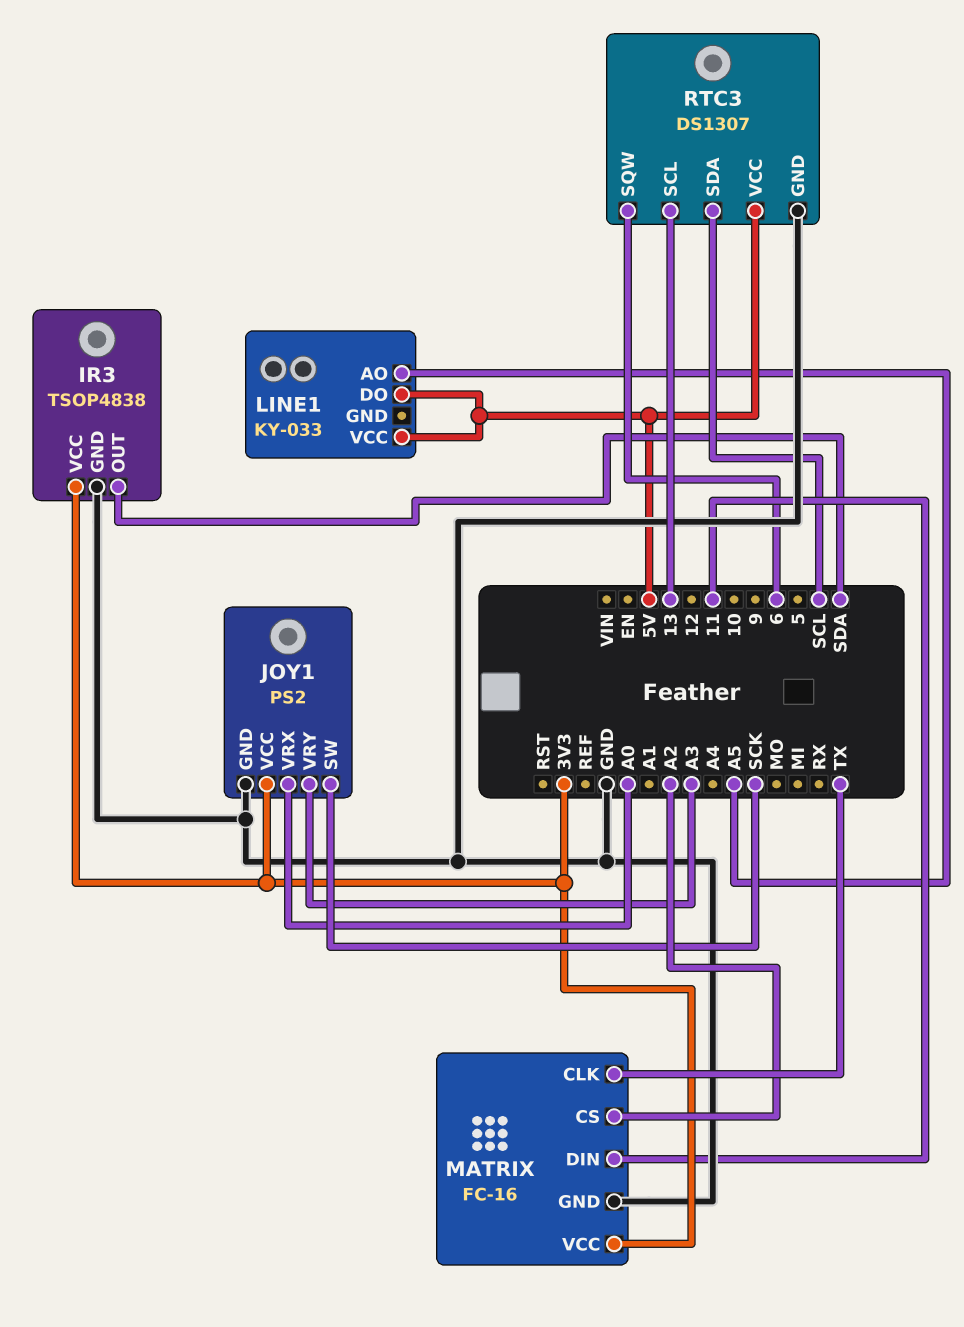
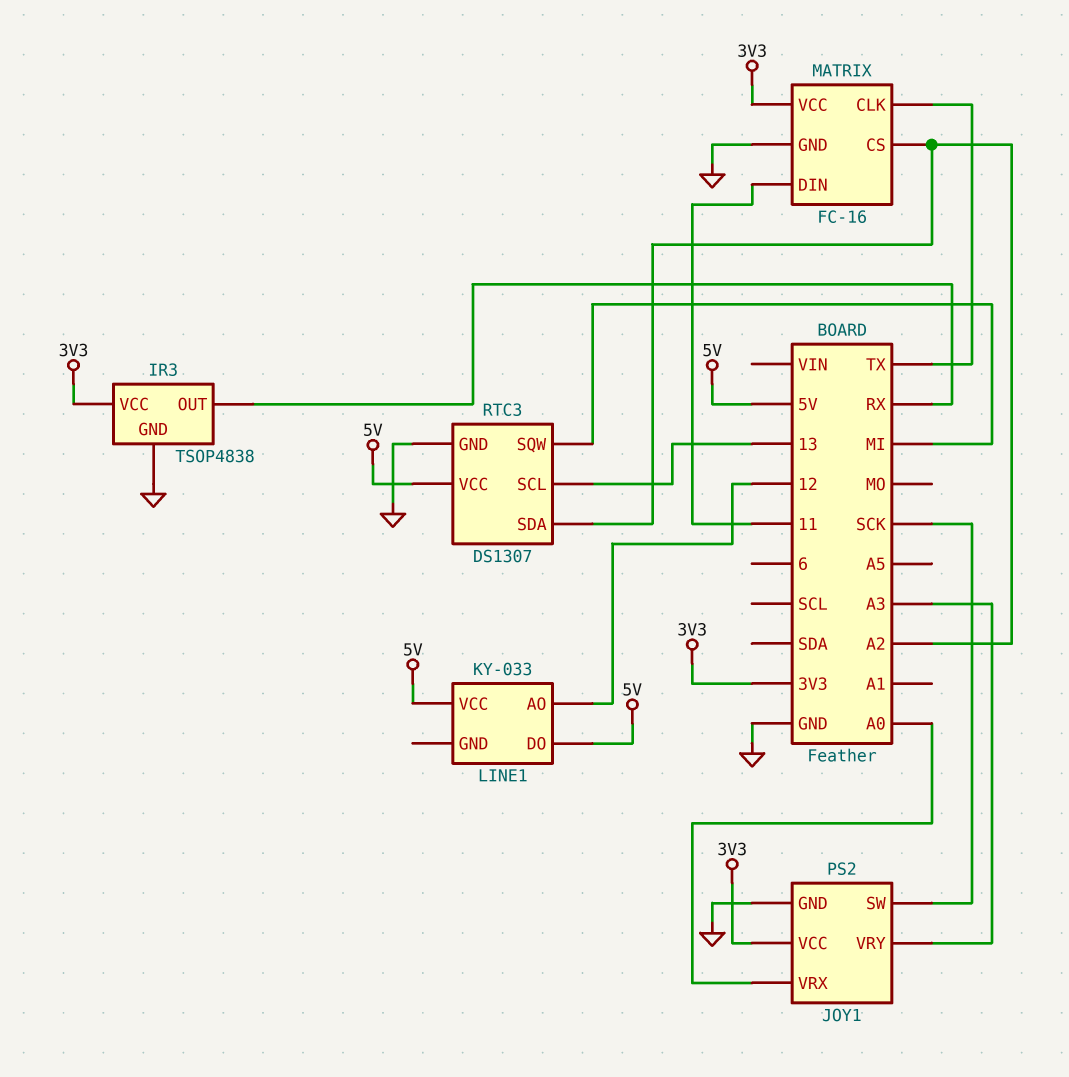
IR3 pin OUT: SDA -> RX
LINE1 pin AO: A5 -> 12
RTC3 pin SDA: SCL -> A2
RTC3 pin SQW: 6 -> MI

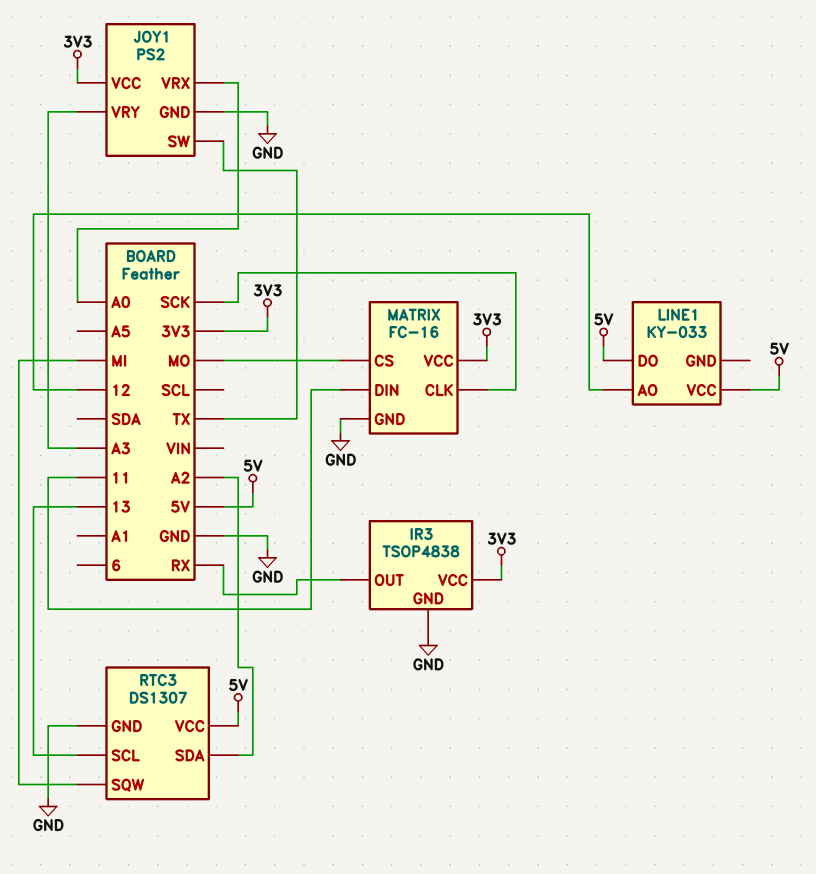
JOY1 pin SW: SCK -> TX
MATRIX pin CLK: TX -> SCK
MATRIX pin CS: A2 -> MO

